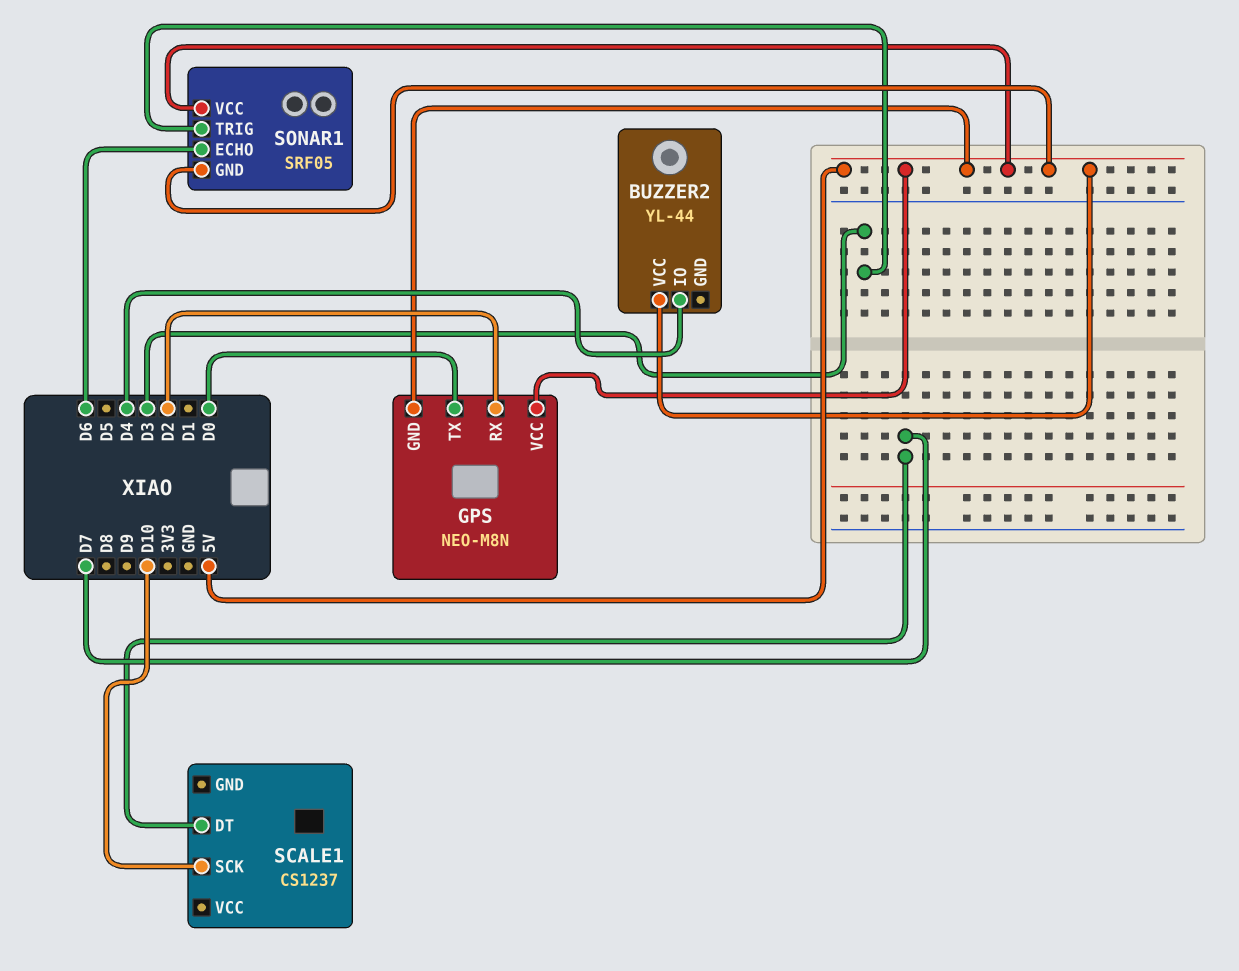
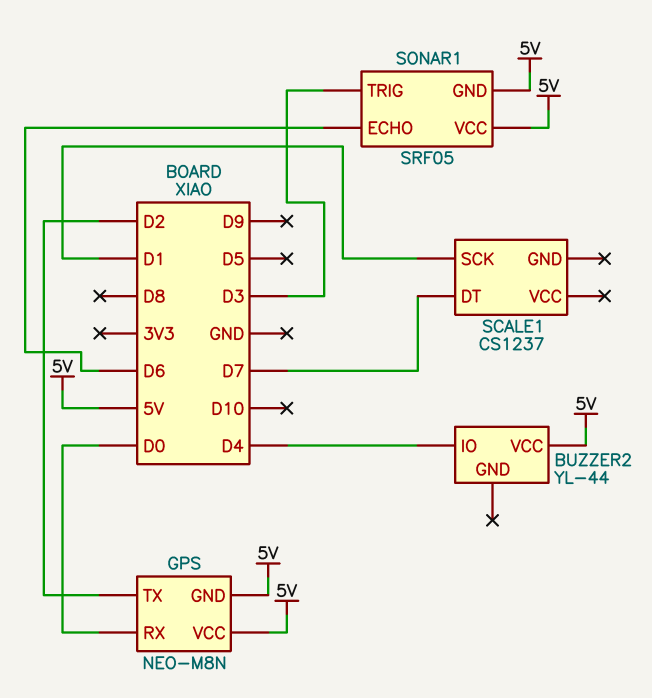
GPS pin RX: D2 -> D0
GPS pin TX: D0 -> D2
SCALE1 pin SCK: D10 -> D1

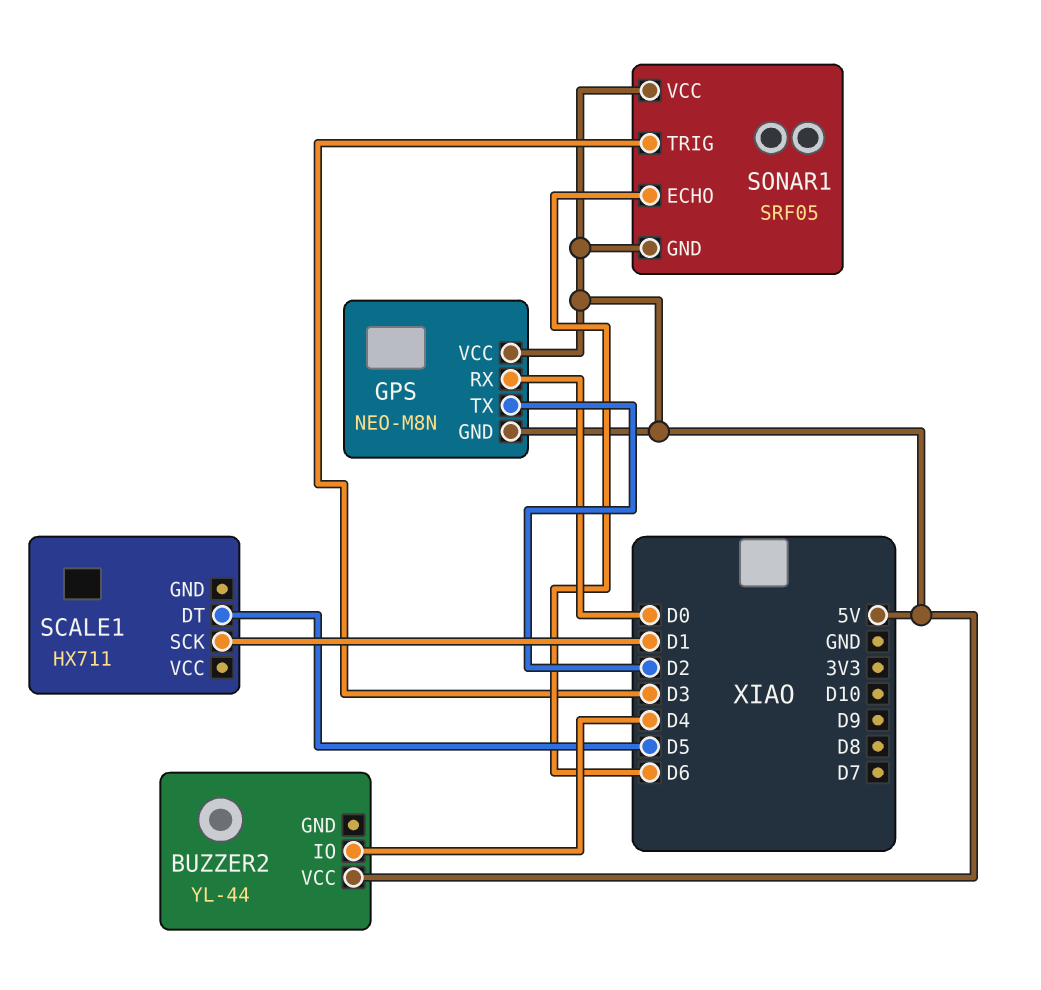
SCALE1: CS1237 -> HX711
SCALE1 pin DT: D7 -> D5

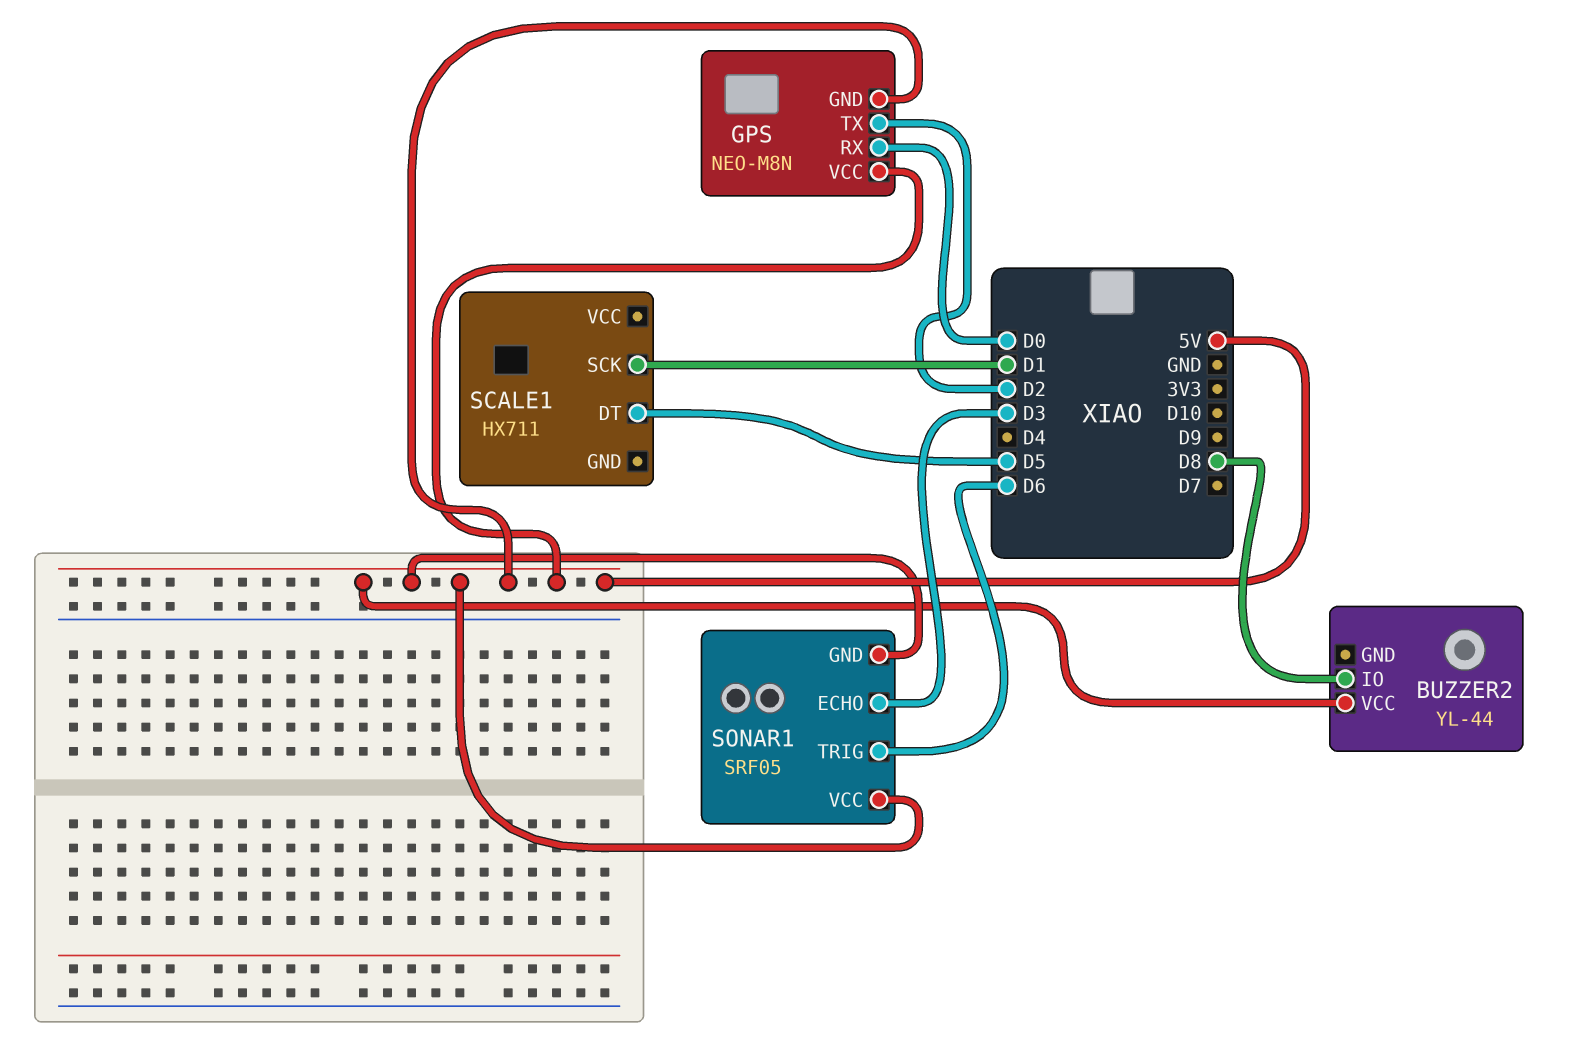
BUZZER2 pin IO: D4 -> D8
SONAR1 pin ECHO: D6 -> D3
SONAR1 pin TRIG: D3 -> D6

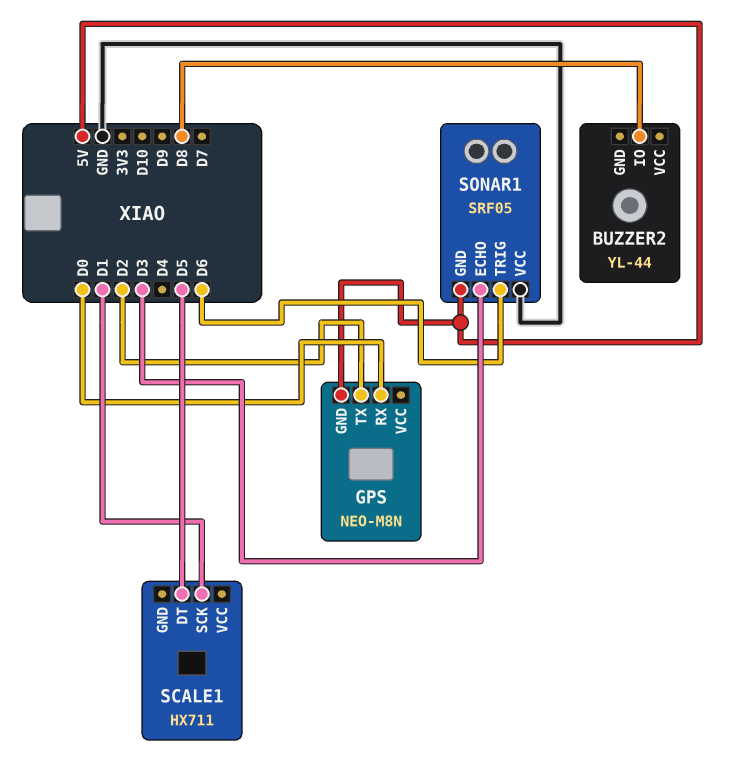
BUZZER2 pin VCC: 5V -> none
GPS pin VCC: 5V -> none
SONAR1 pin VCC: 5V -> GND

